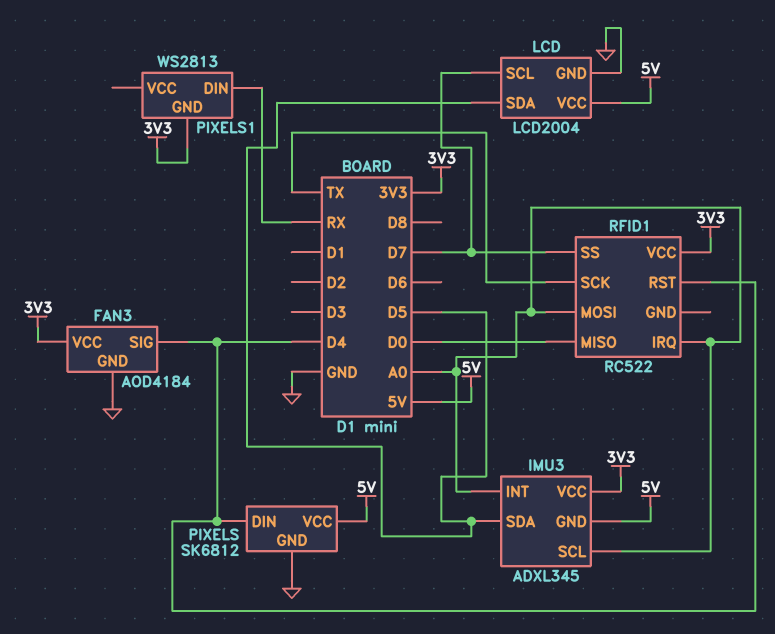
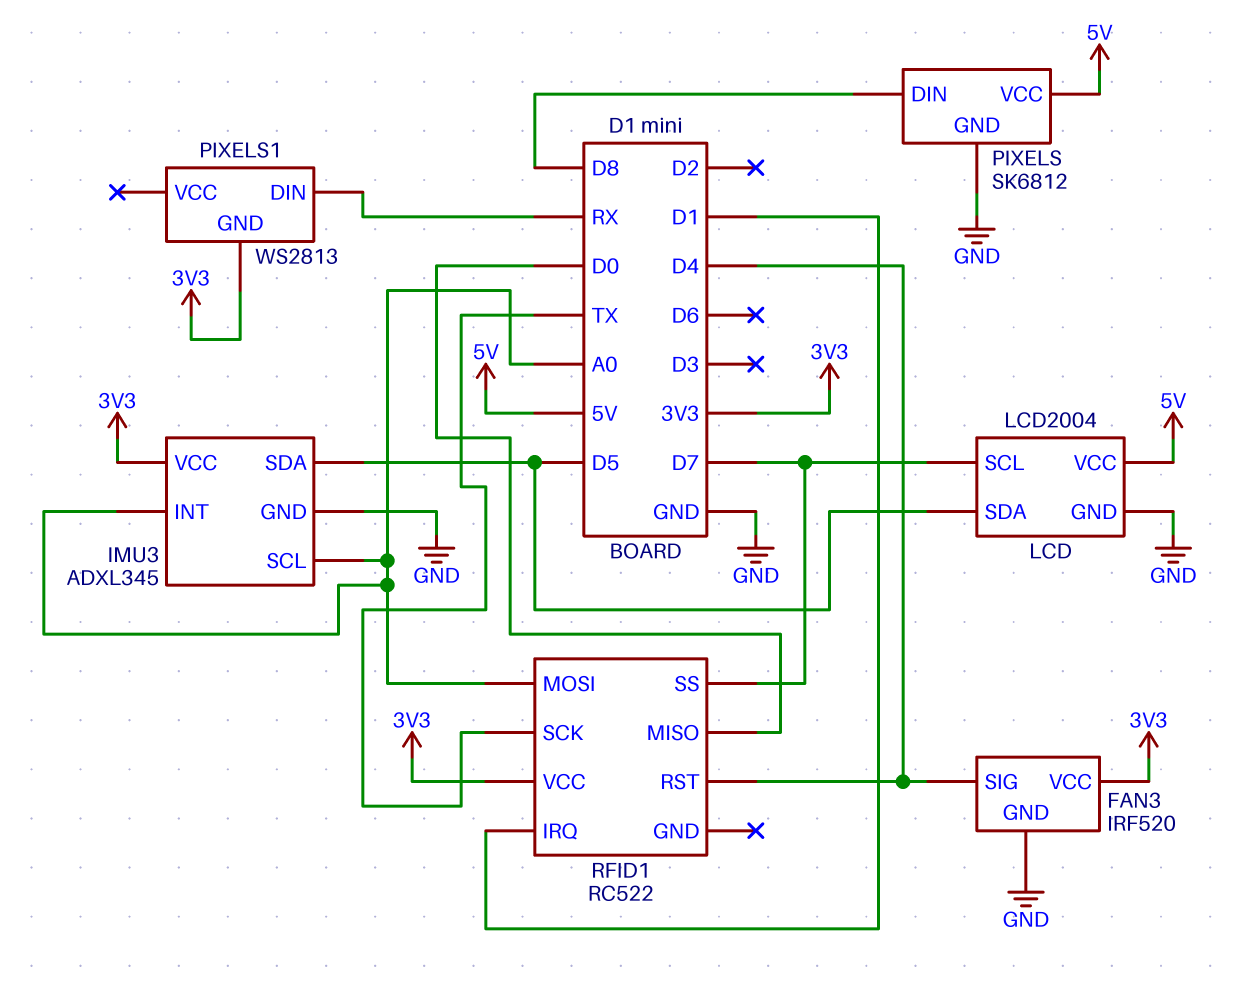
FAN3: AOD4184 -> IRF520
IMU3 pin GND: 5V -> GND
PIXELS pin DIN: D4 -> D8
RFID1 pin IRQ: A0 -> D1

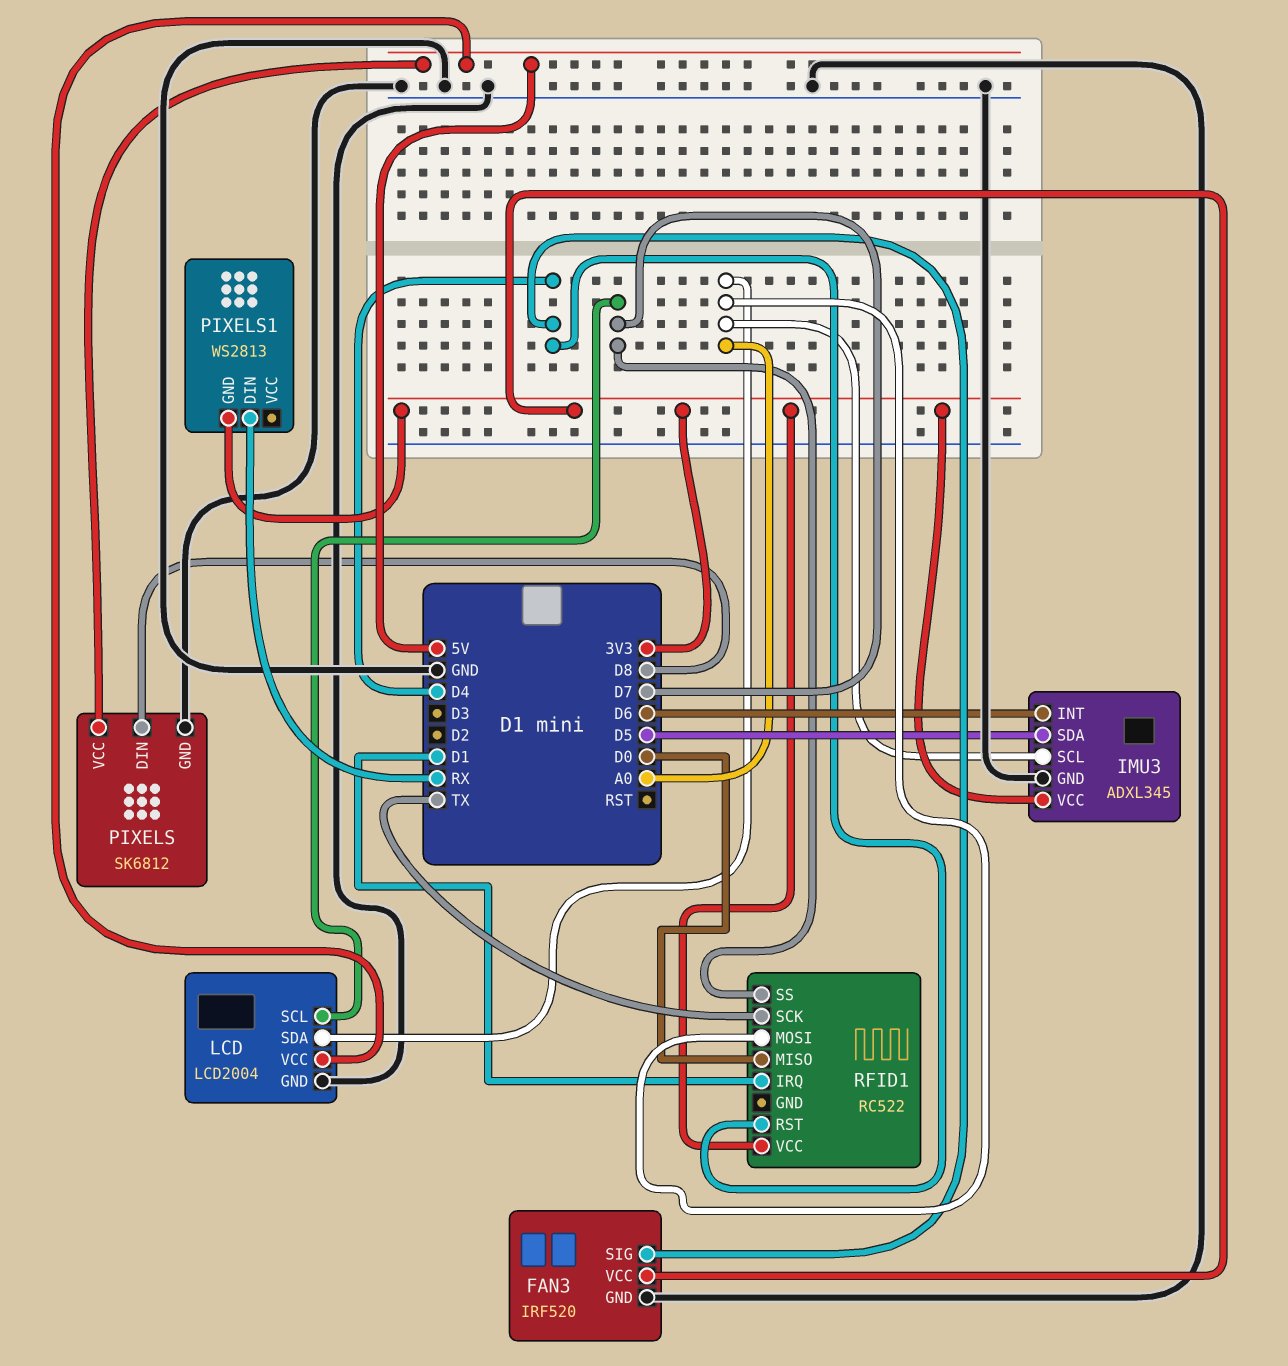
IMU3 pin INT: A0 -> D6
LCD pin SDA: D5 -> A0

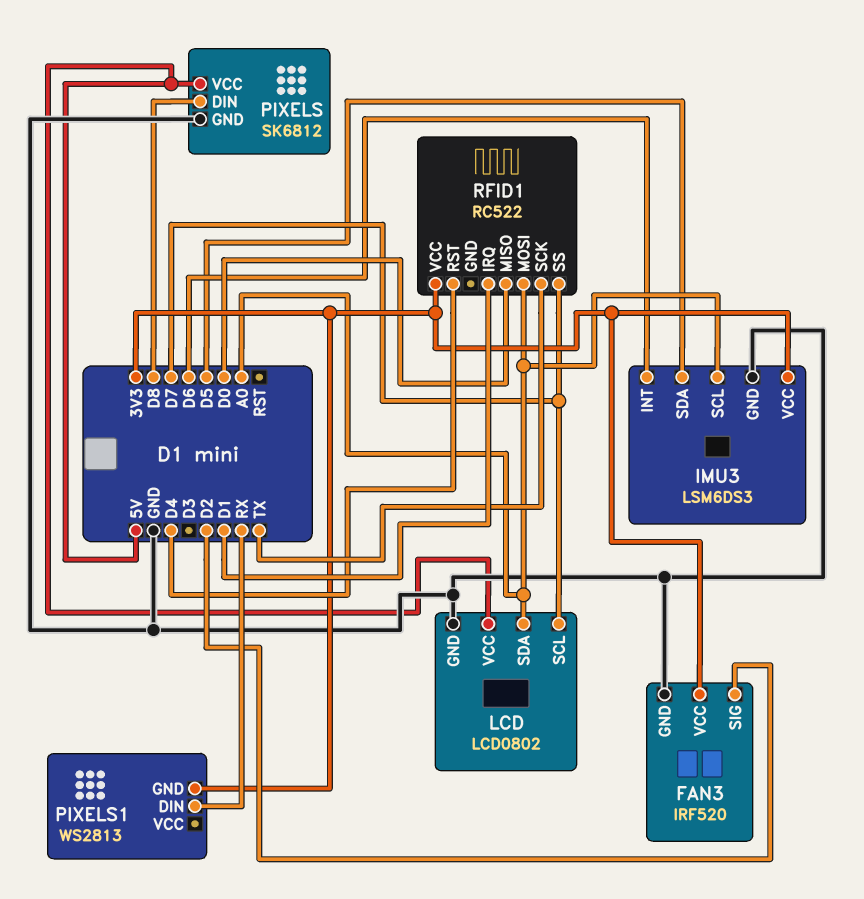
FAN3 pin SIG: D4 -> D2
IMU3: ADXL345 -> LSM6DS3
LCD: LCD2004 -> LCD0802

